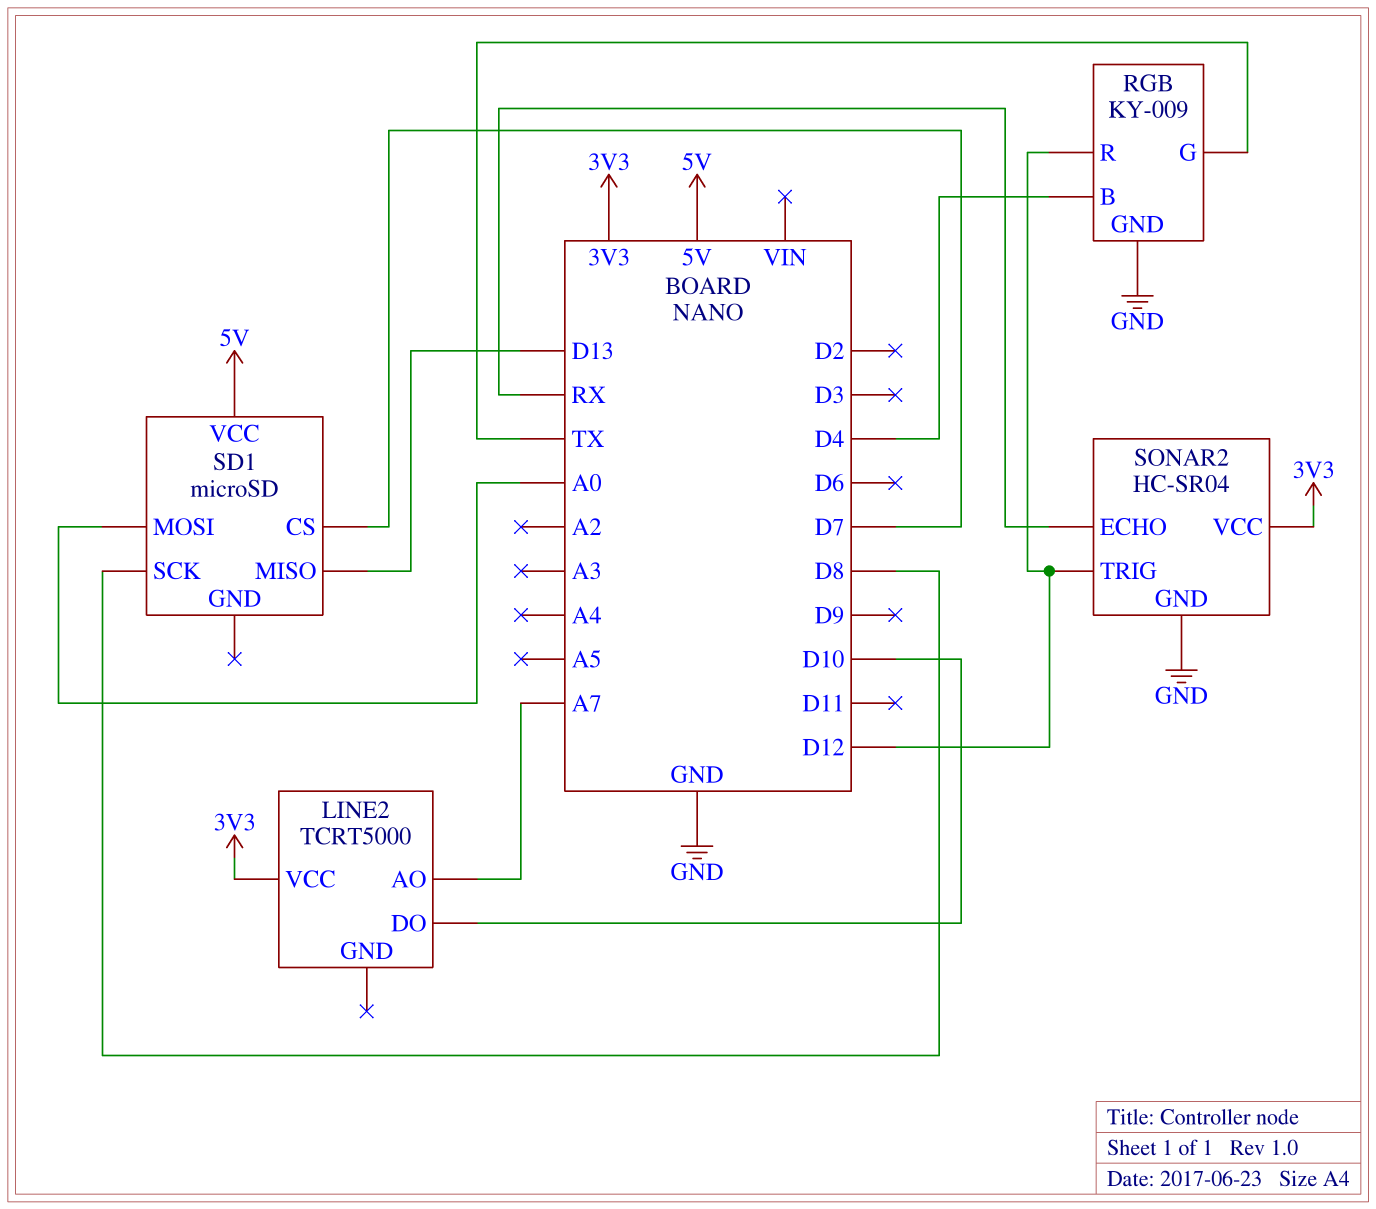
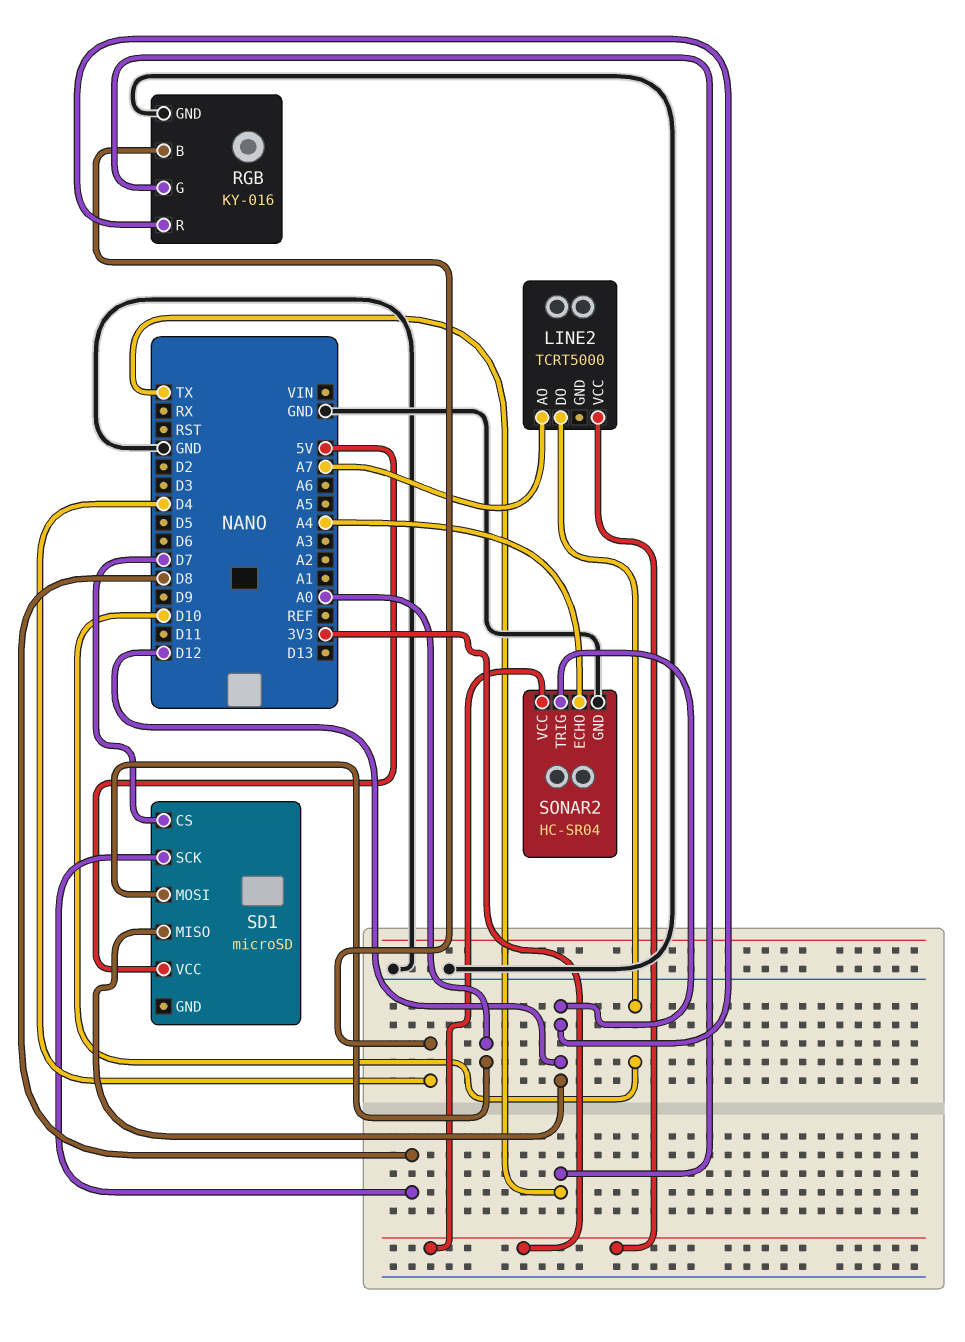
RGB: KY-009 -> KY-016
SD1 pin MISO: D13 -> D12
SONAR2 pin ECHO: RX -> A4

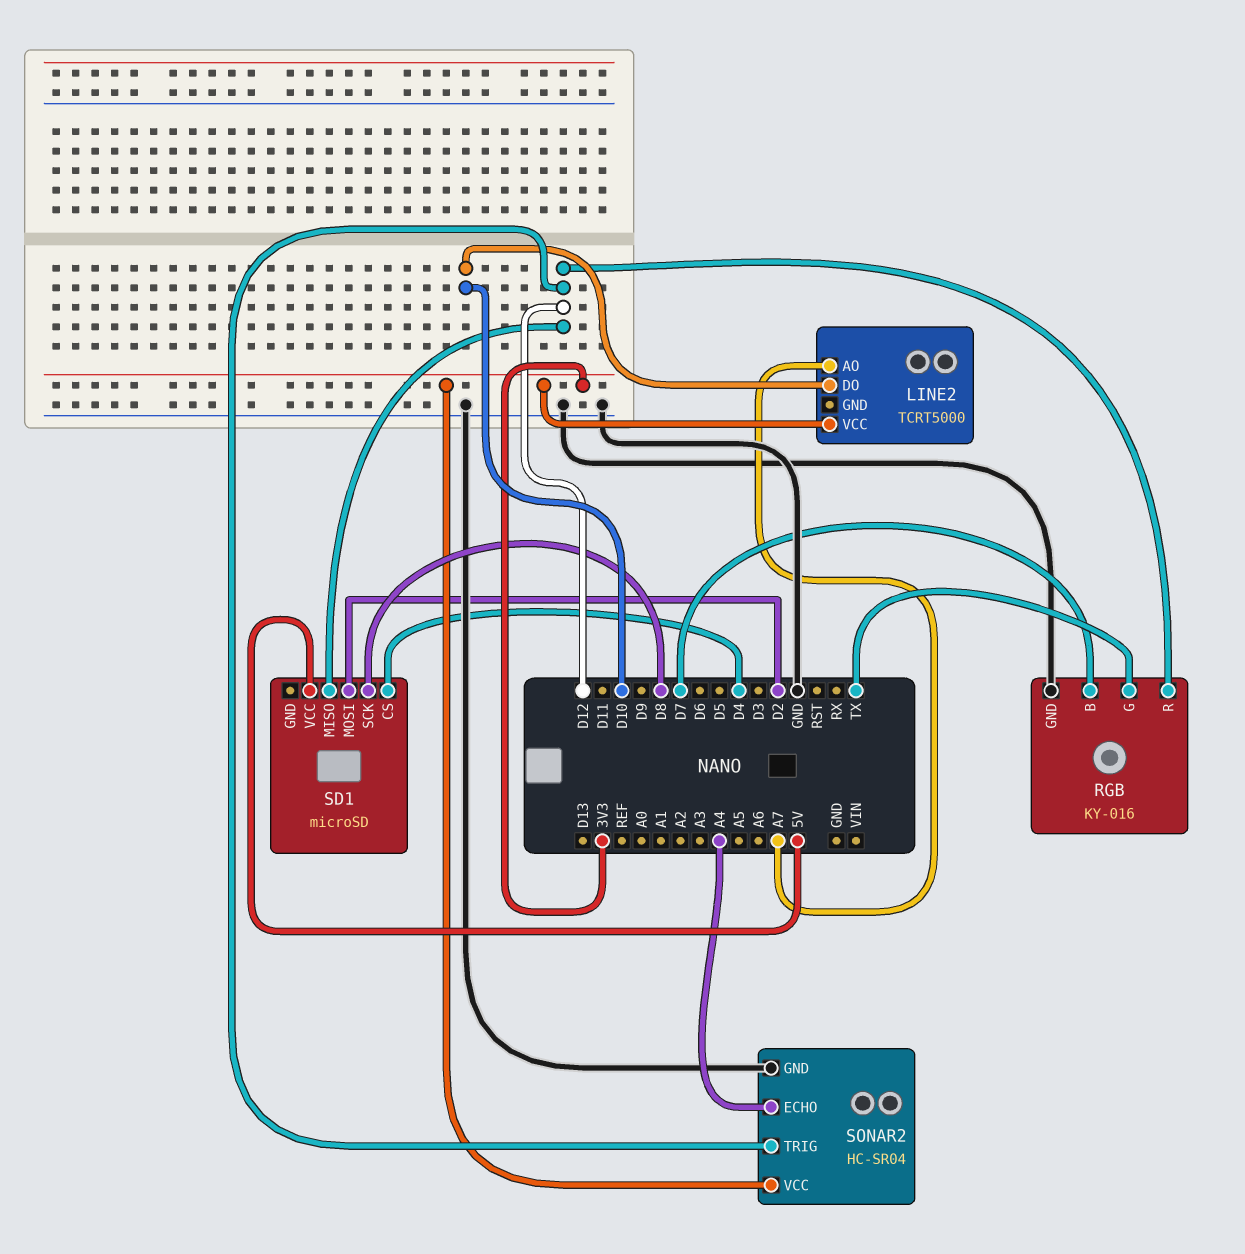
RGB pin B: D4 -> D7
SD1 pin CS: D7 -> D4
SD1 pin MOSI: A0 -> D2

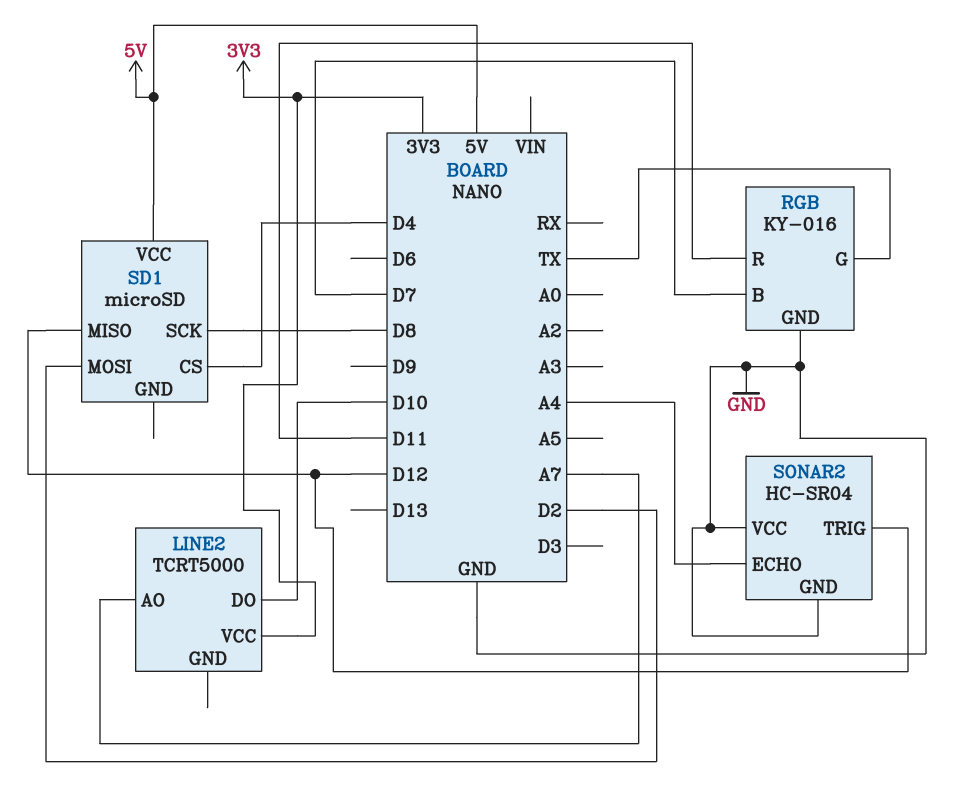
RGB pin R: D12 -> D11
SONAR2 pin VCC: 3V3 -> GND

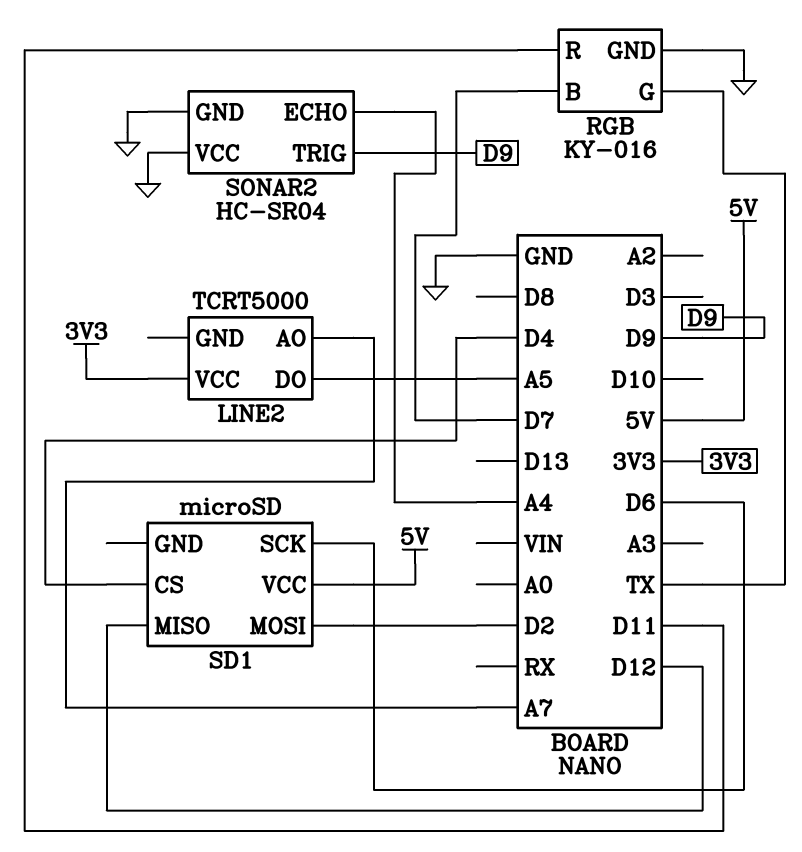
LINE2 pin DO: D10 -> A5
SD1 pin SCK: D8 -> D6
SONAR2 pin TRIG: D12 -> D9

